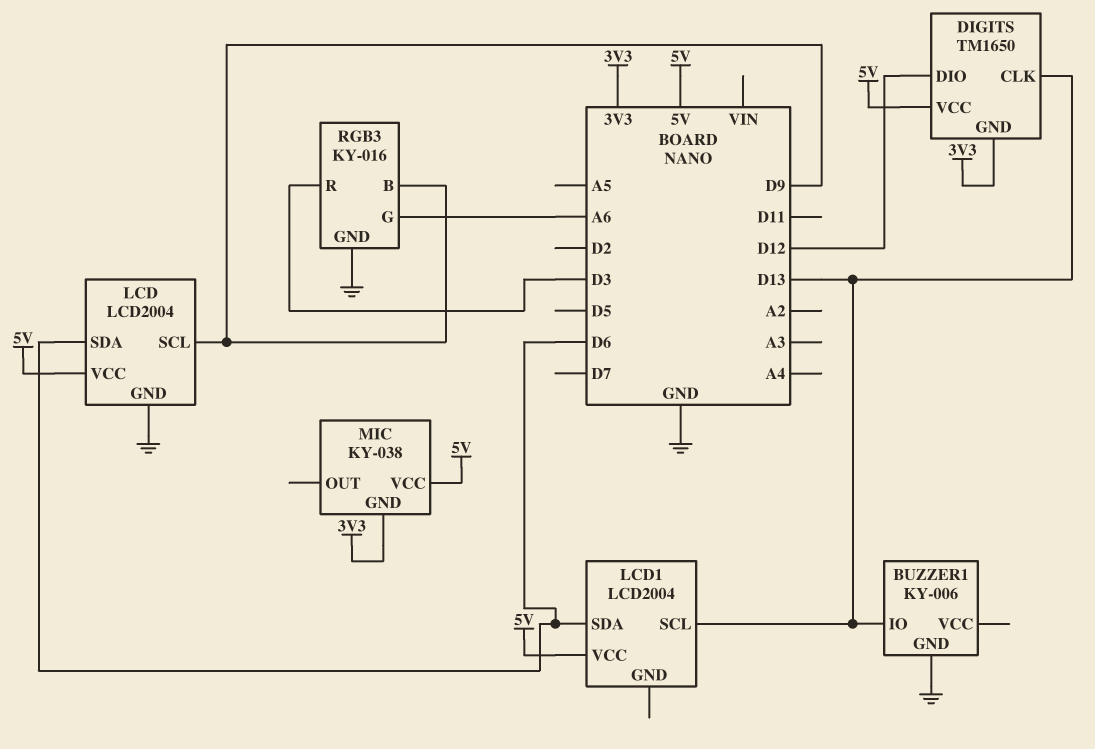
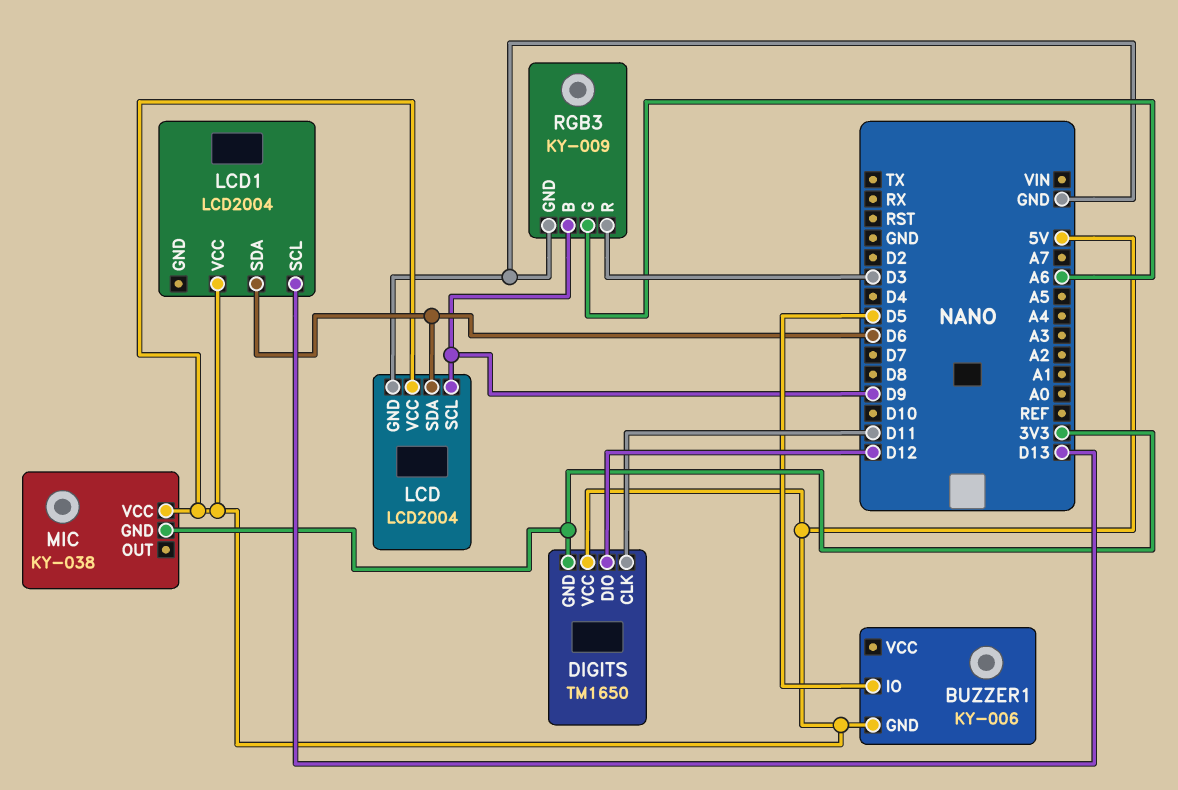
BUZZER1 pin GND: GND -> 5V
BUZZER1 pin IO: D13 -> D5
DIGITS pin CLK: D13 -> D11
RGB3: KY-016 -> KY-009

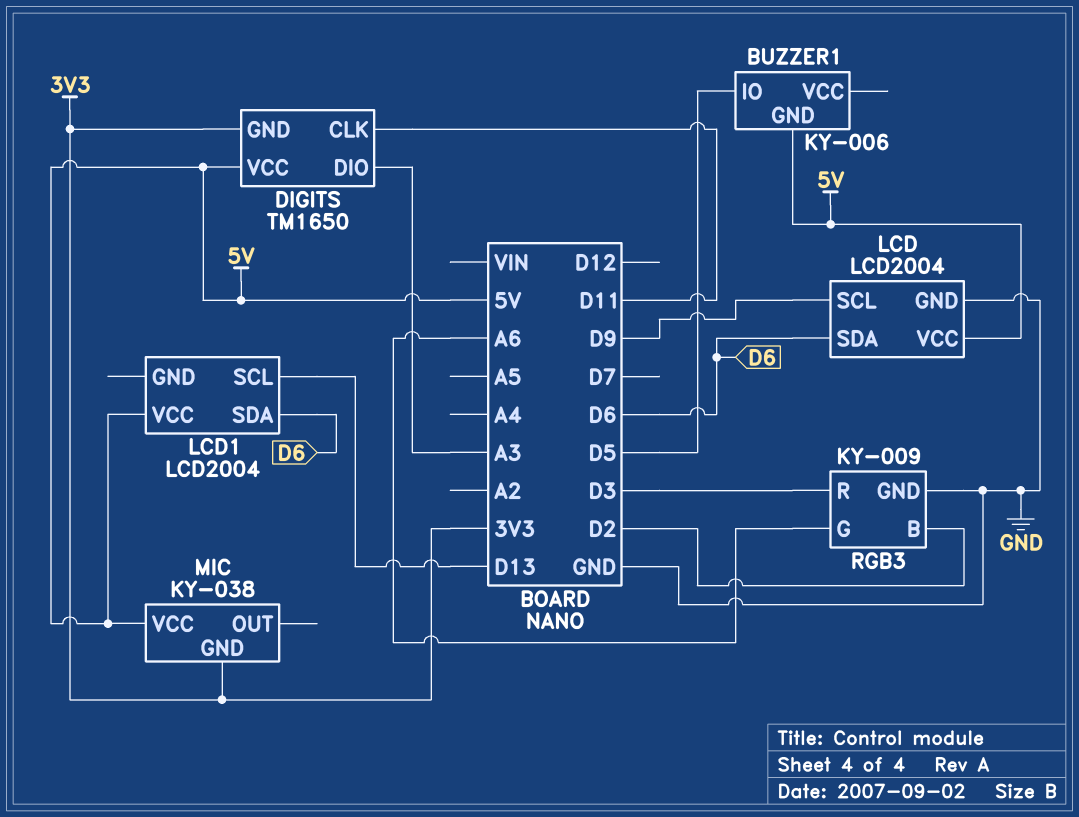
DIGITS pin DIO: D12 -> A3
RGB3 pin B: D9 -> D2

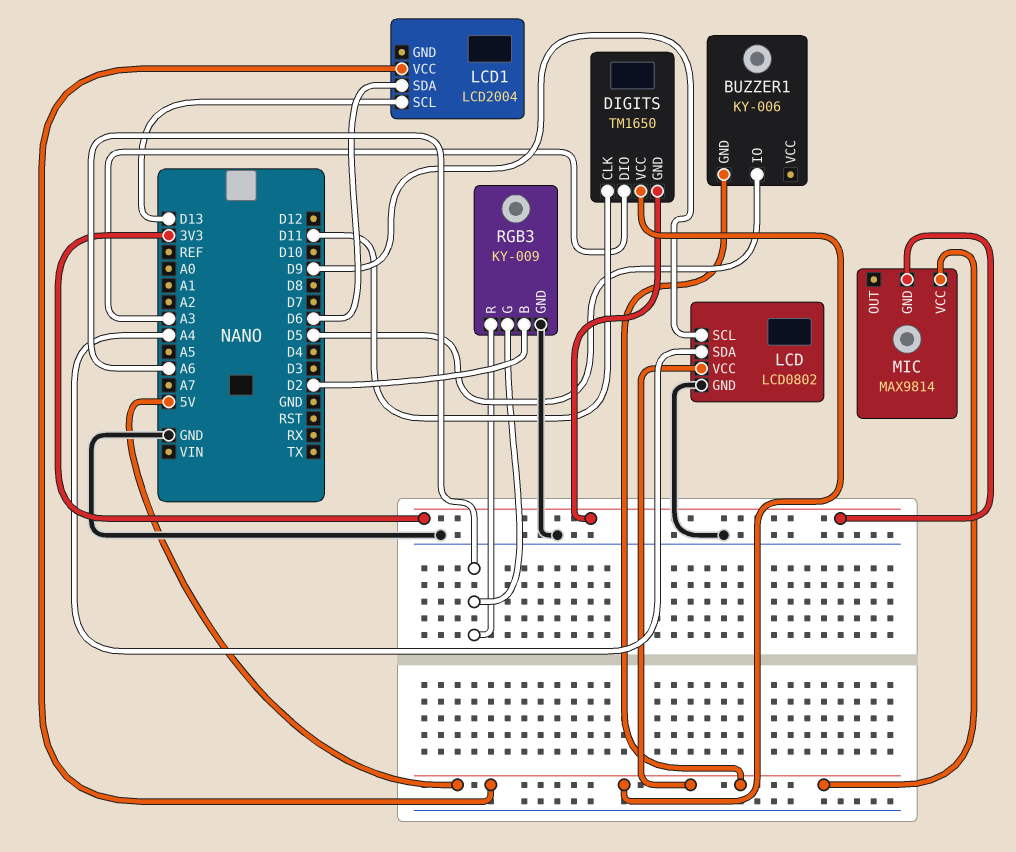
LCD: LCD2004 -> LCD0802
LCD pin SDA: D6 -> A4
MIC: KY-038 -> MAX9814
RGB3 pin R: D3 -> A6

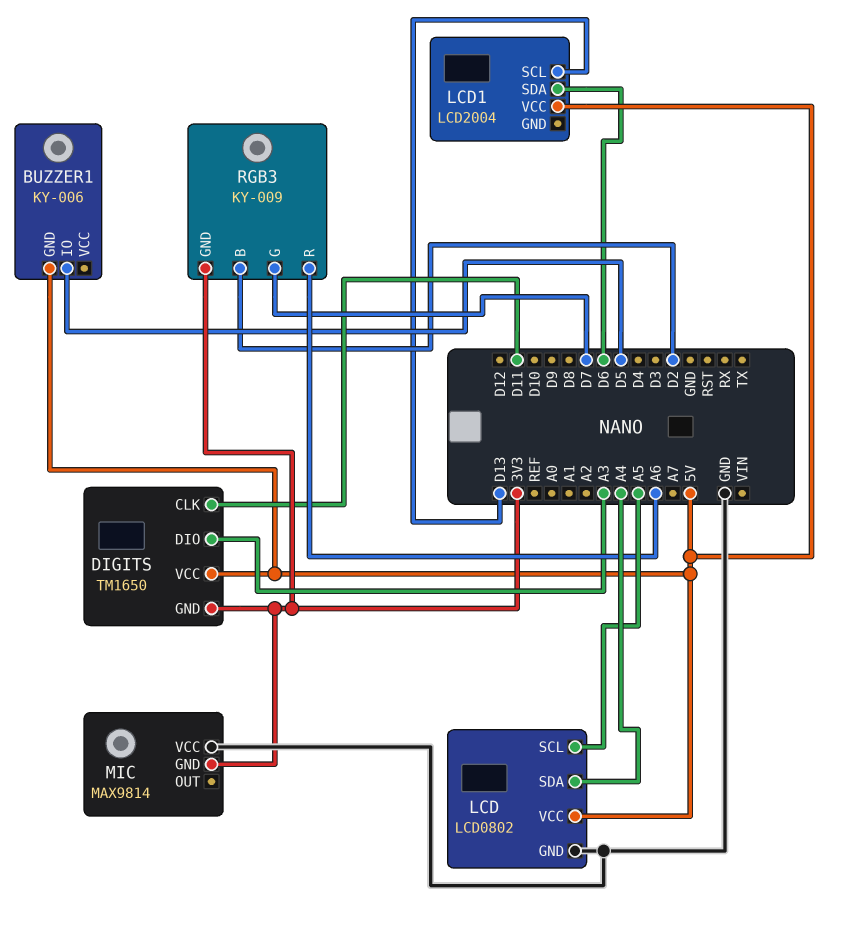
LCD pin SCL: D9 -> A5
MIC pin VCC: 5V -> GND
RGB3 pin G: A6 -> D7
RGB3 pin GND: GND -> 3V3

